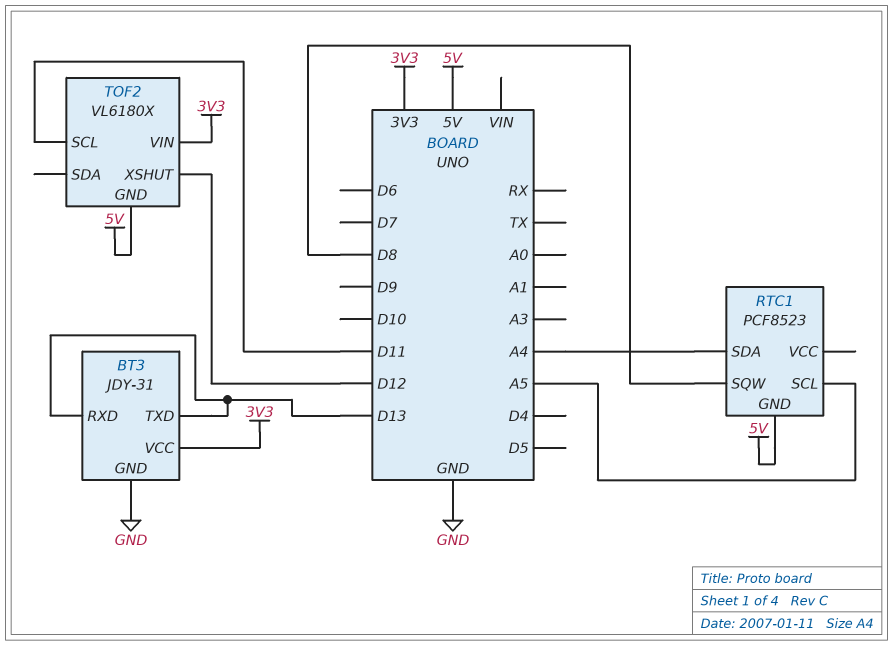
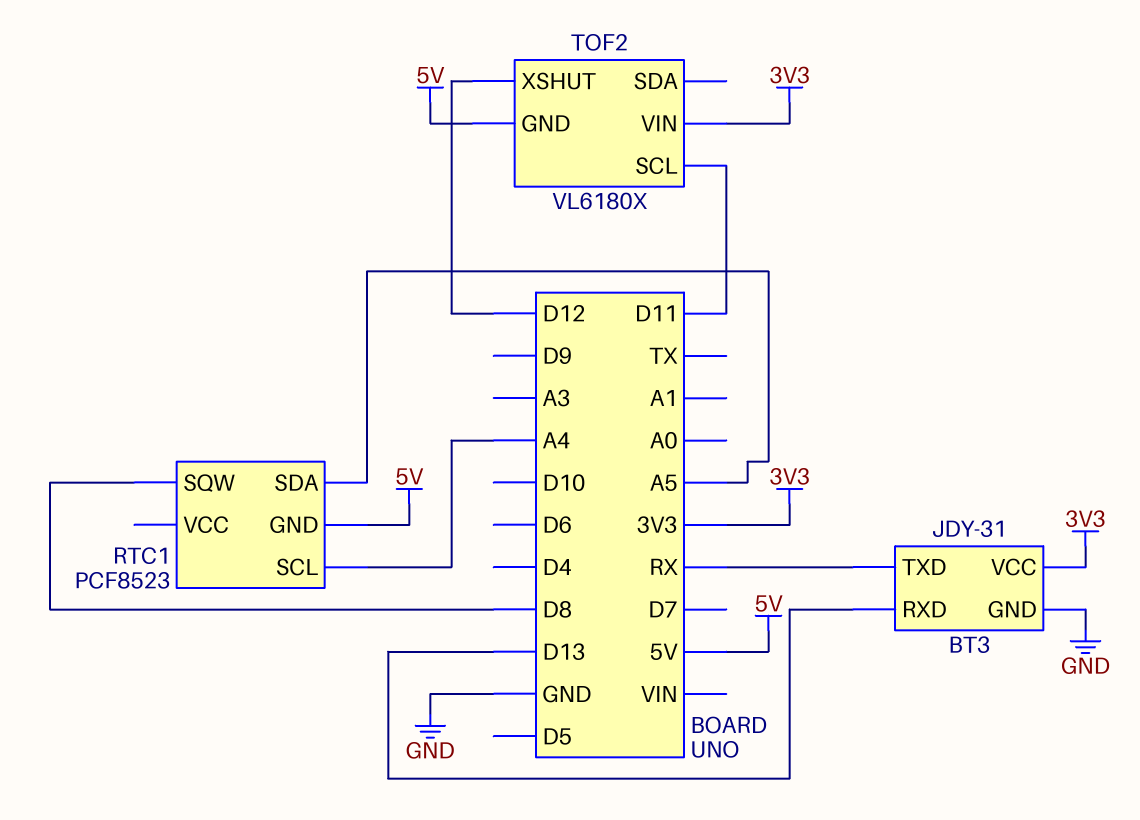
BT3 pin TXD: D13 -> RX
RTC1 pin SCL: A5 -> A4
RTC1 pin SDA: A4 -> A5

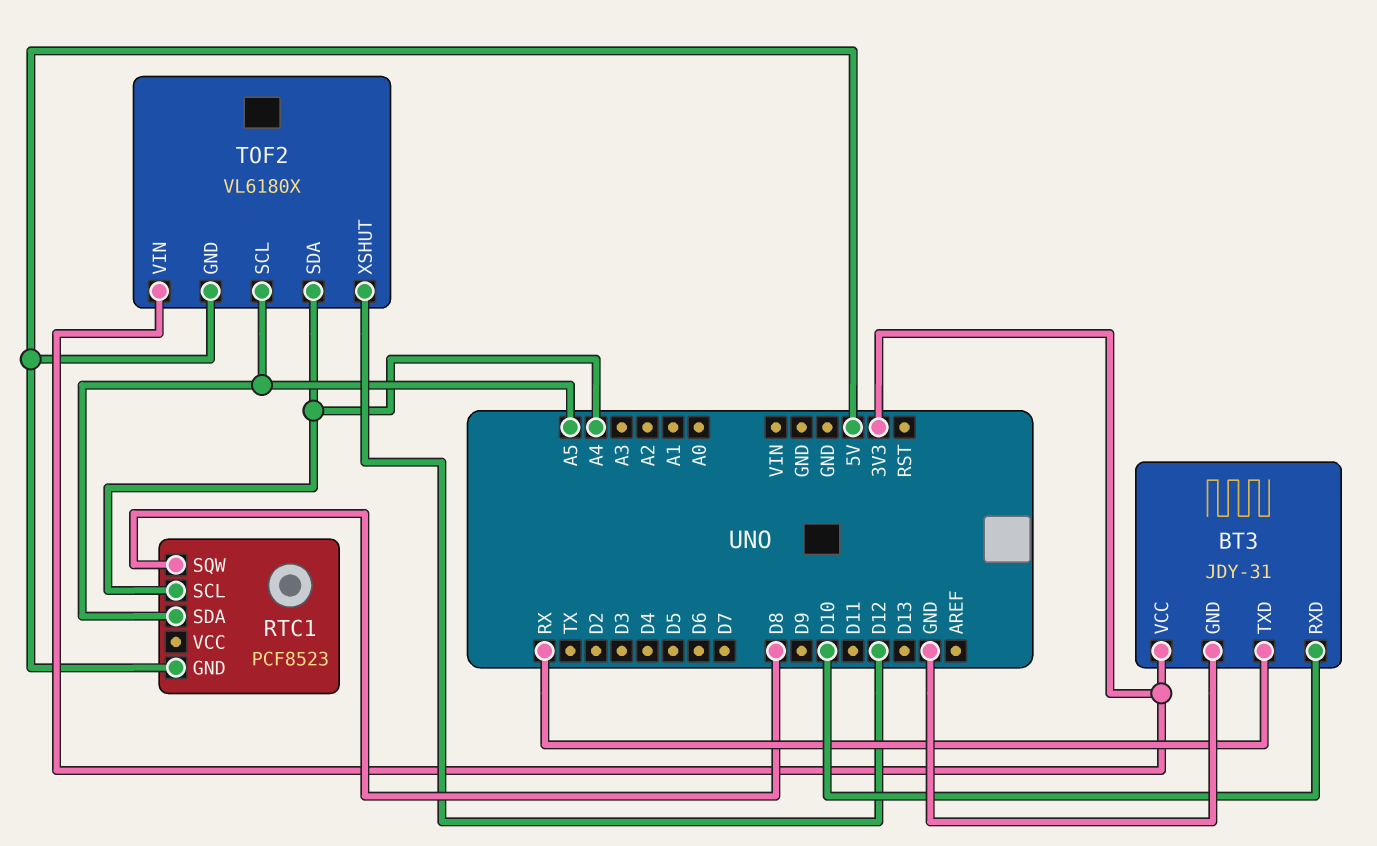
BT3 pin RXD: D13 -> D10
TOF2 pin SCL: D11 -> A5
TOF2 pin SDA: none -> A4

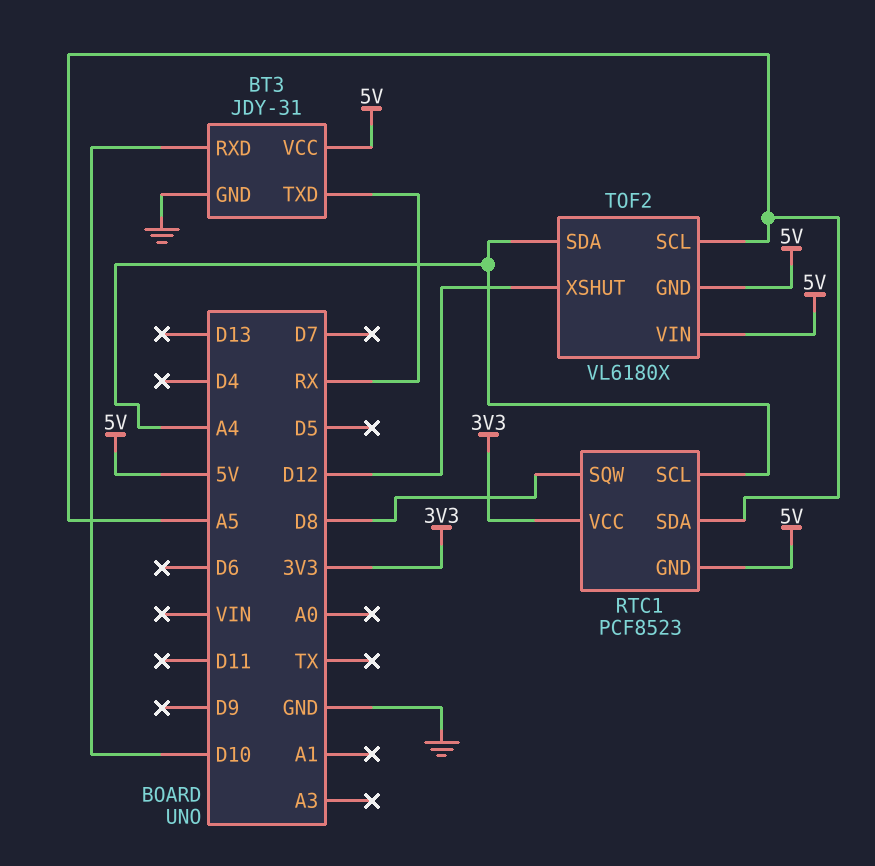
BT3 pin VCC: 3V3 -> 5V
RTC1 pin VCC: none -> 3V3
TOF2 pin VIN: 3V3 -> 5V

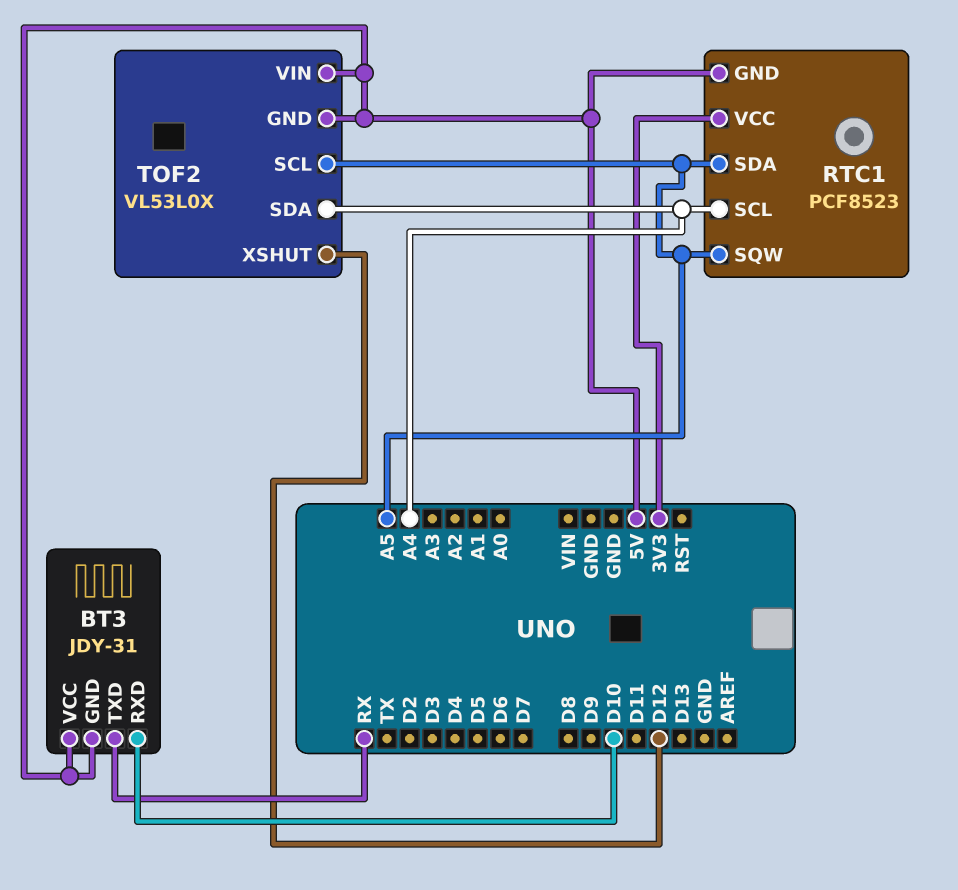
BT3 pin GND: GND -> 5V
RTC1 pin SQW: D8 -> A5
TOF2: VL6180X -> VL53L0X

